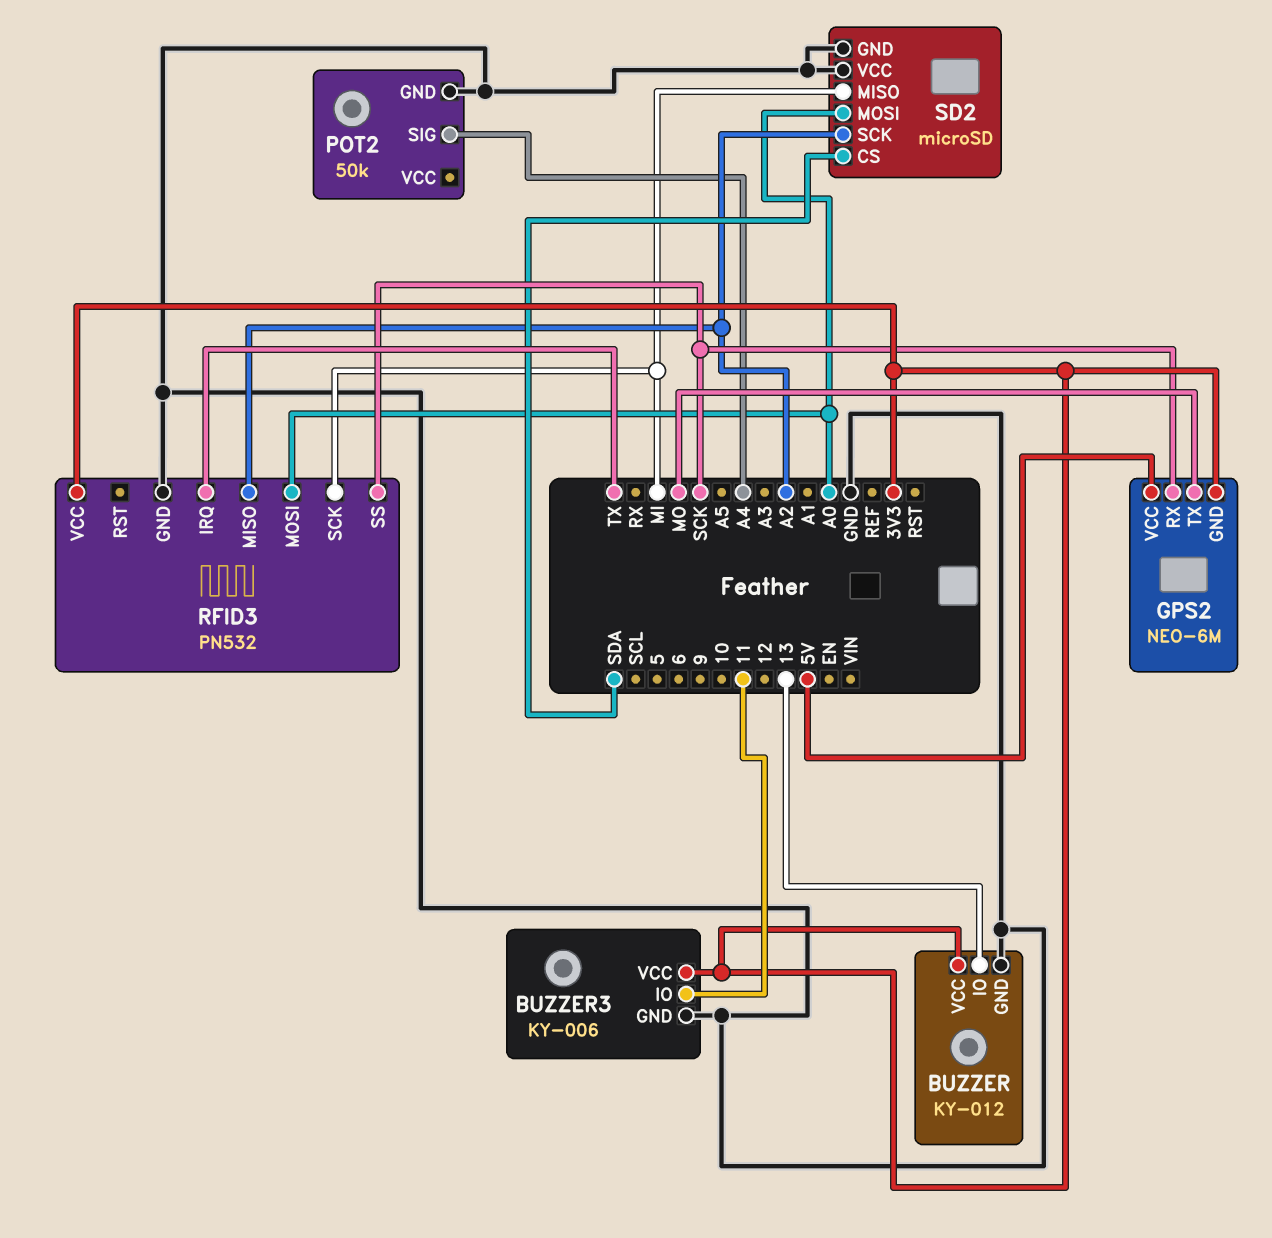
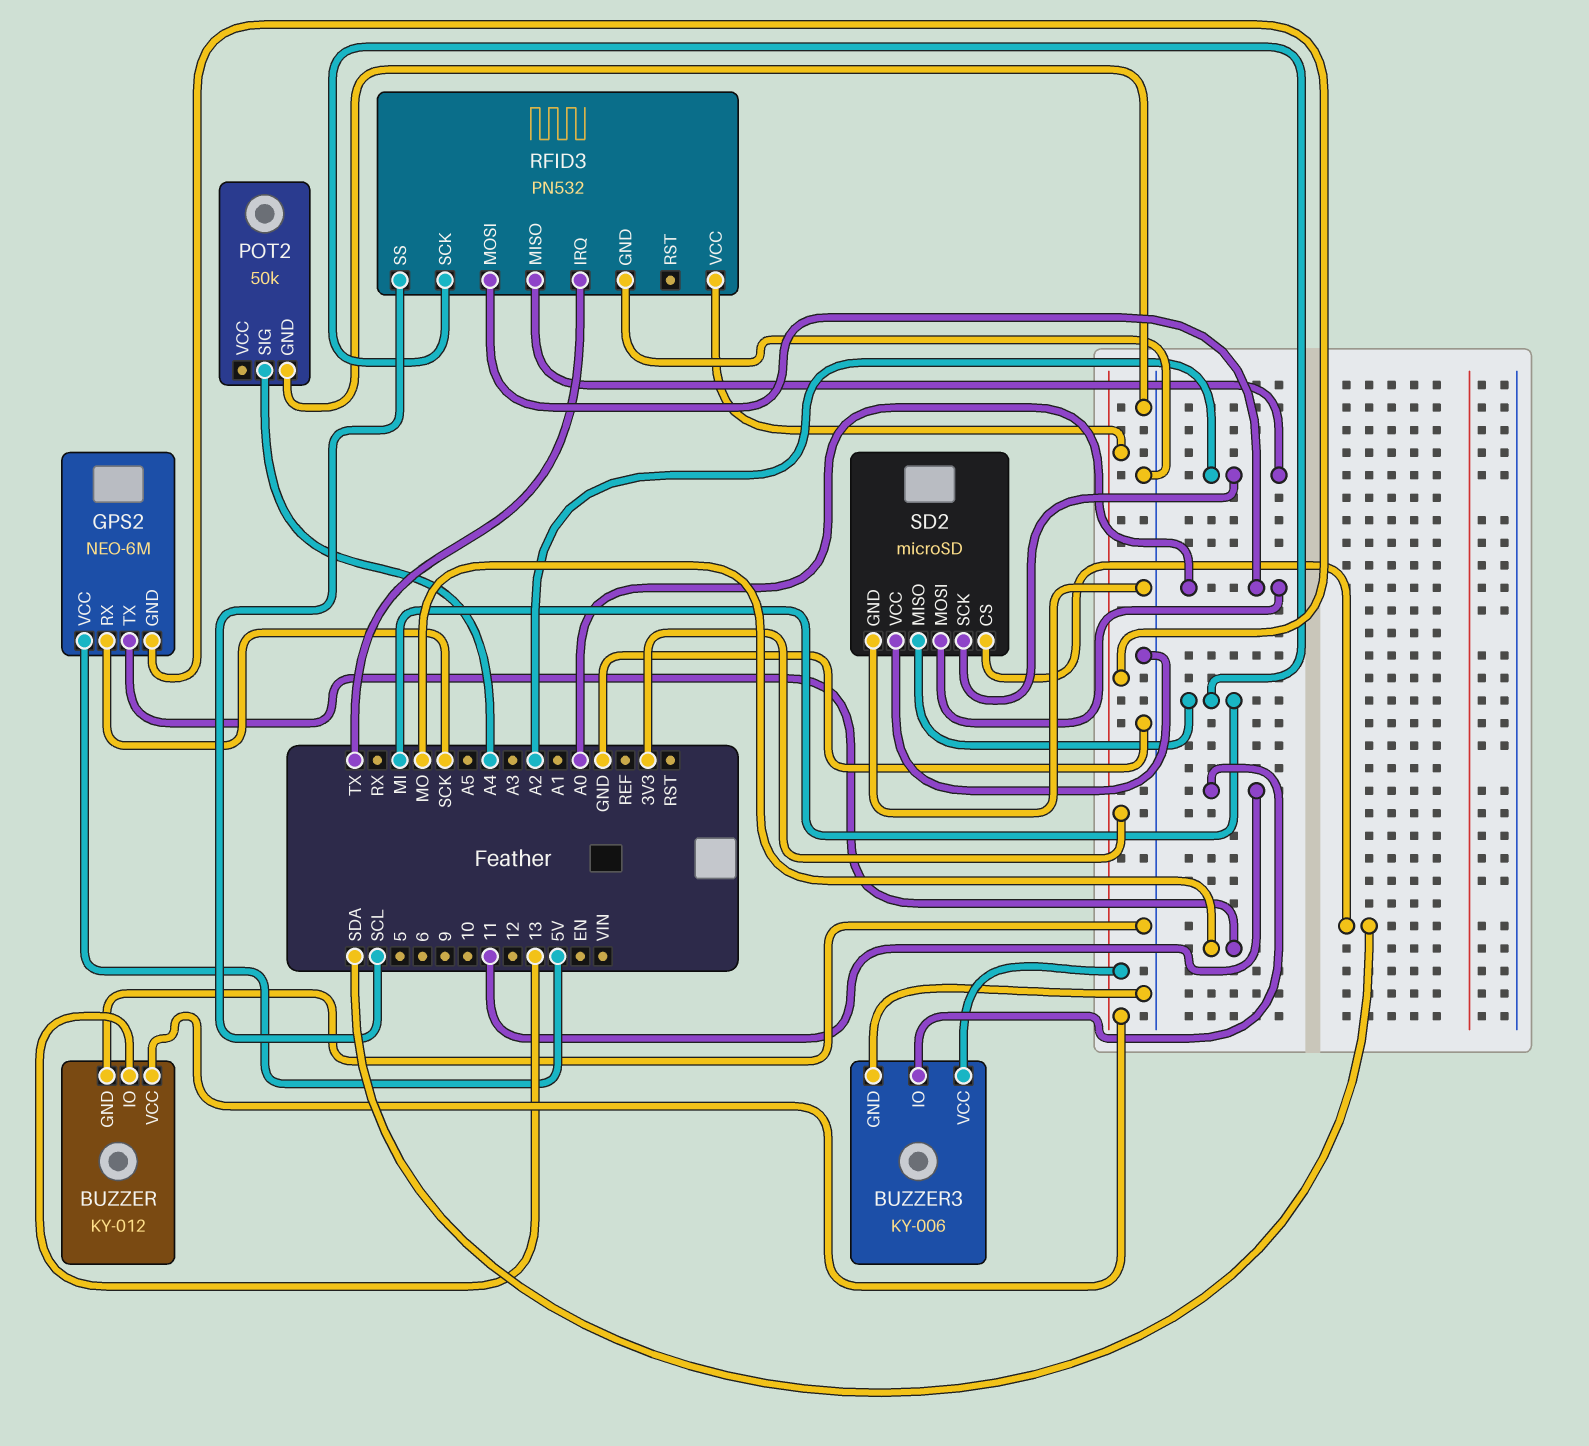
RFID3 pin SS: SCK -> SCL

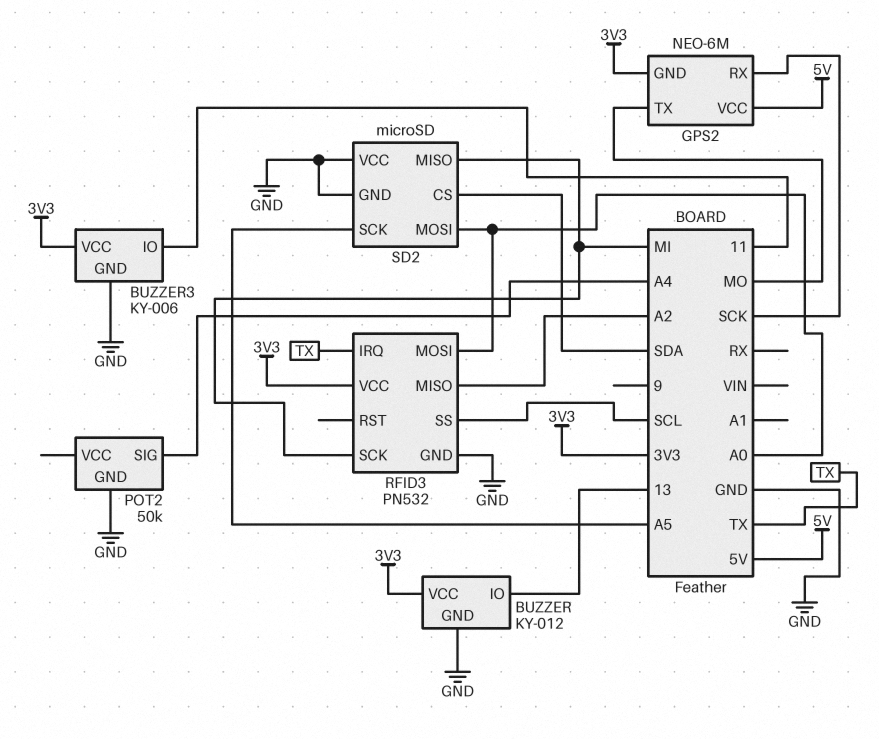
SD2 pin SCK: A2 -> A5

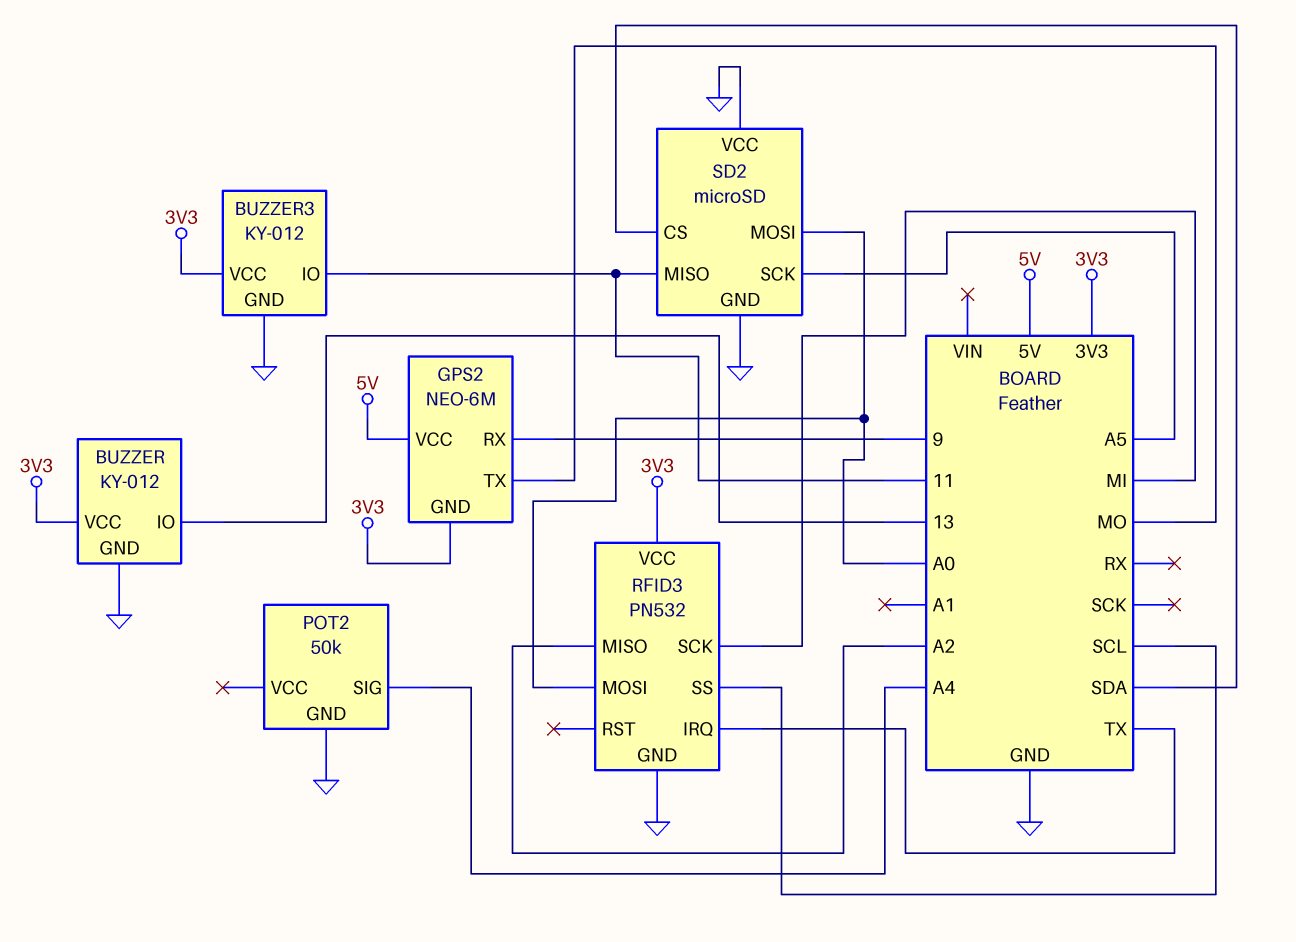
BUZZER3: KY-006 -> KY-012
GPS2 pin RX: SCK -> 9
SD2 pin MISO: MI -> 11

